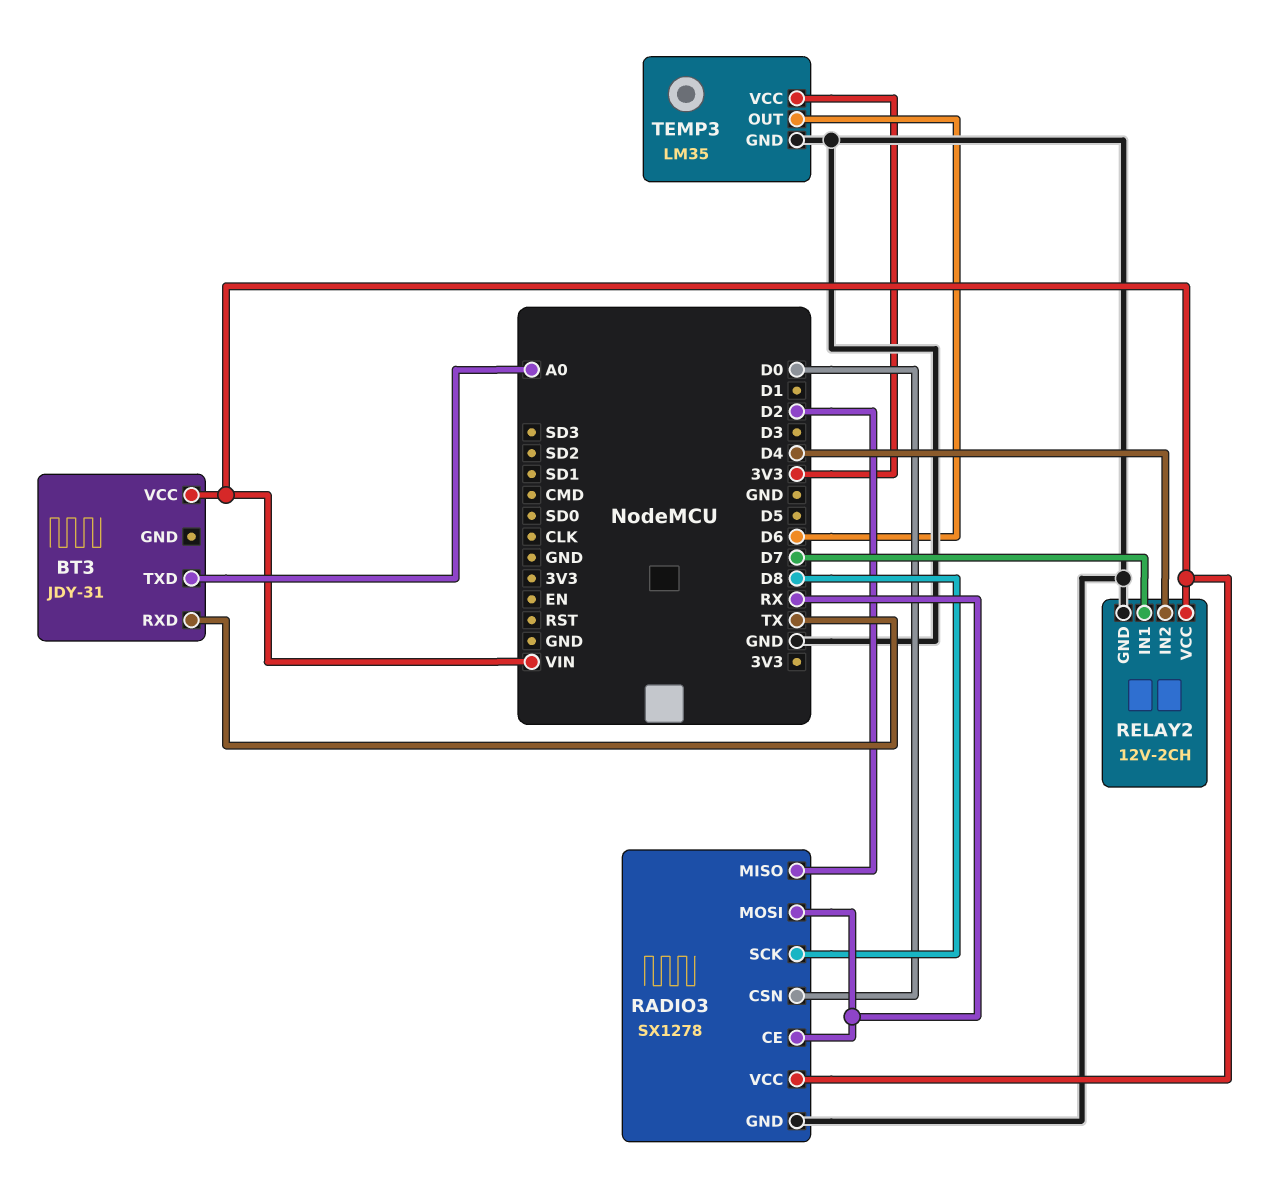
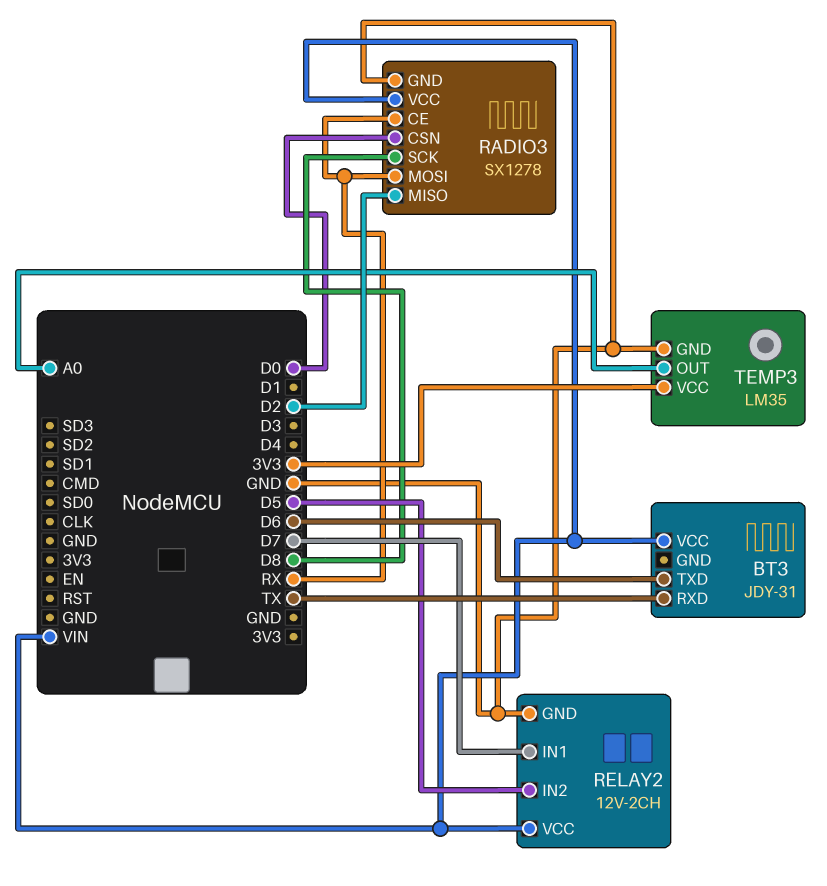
BT3 pin TXD: A0 -> D6
RELAY2 pin IN2: D4 -> D5
TEMP3 pin OUT: D6 -> A0

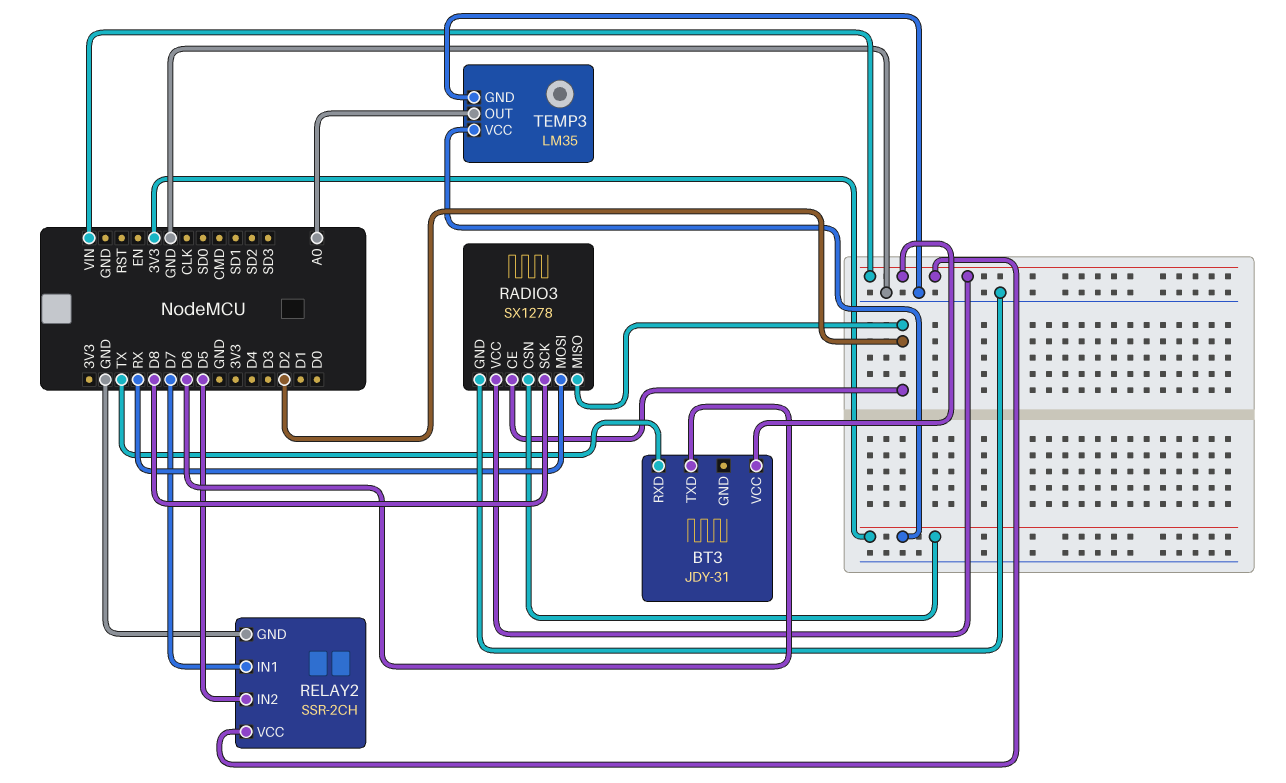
RADIO3 pin CE: RX -> D2
RADIO3 pin CSN: D0 -> 3V3
RELAY2: 12V-2CH -> SSR-2CH

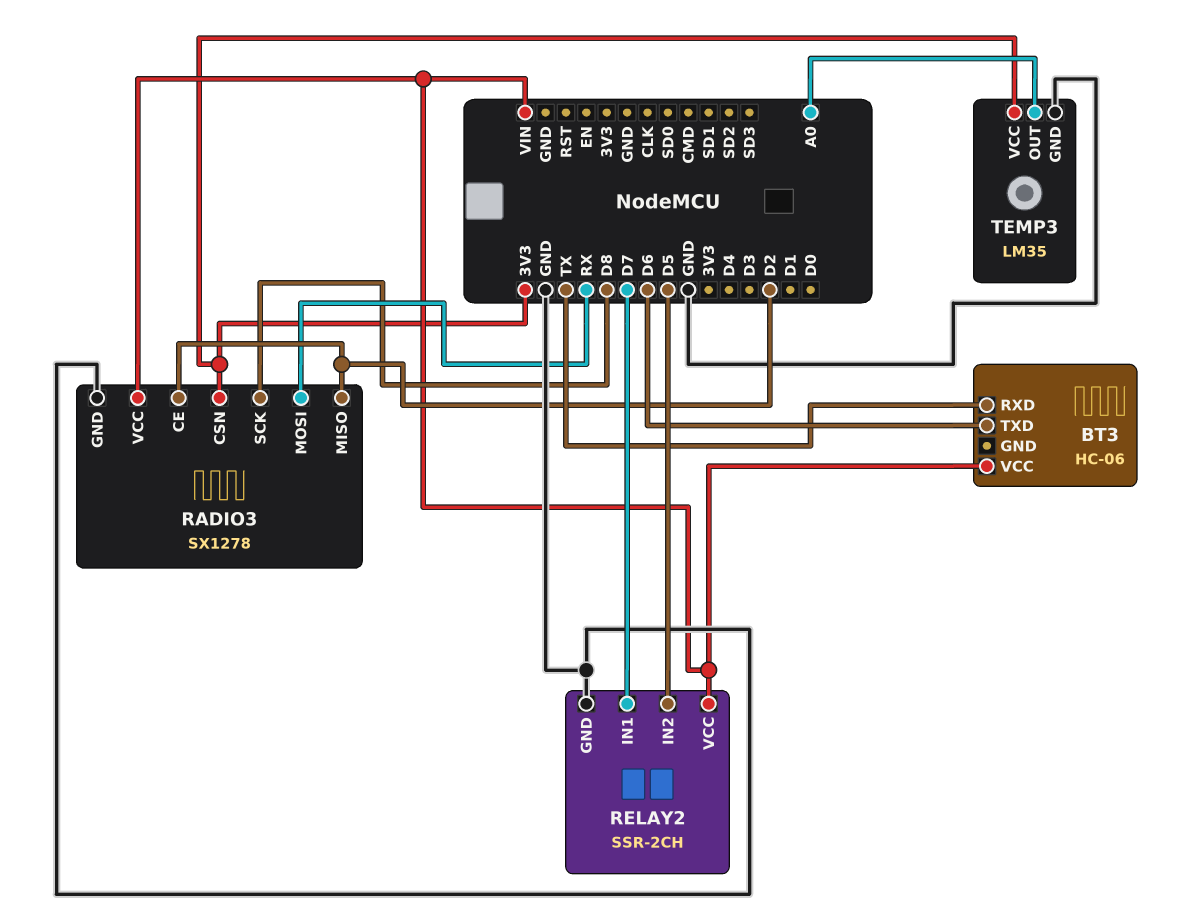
BT3: JDY-31 -> HC-06

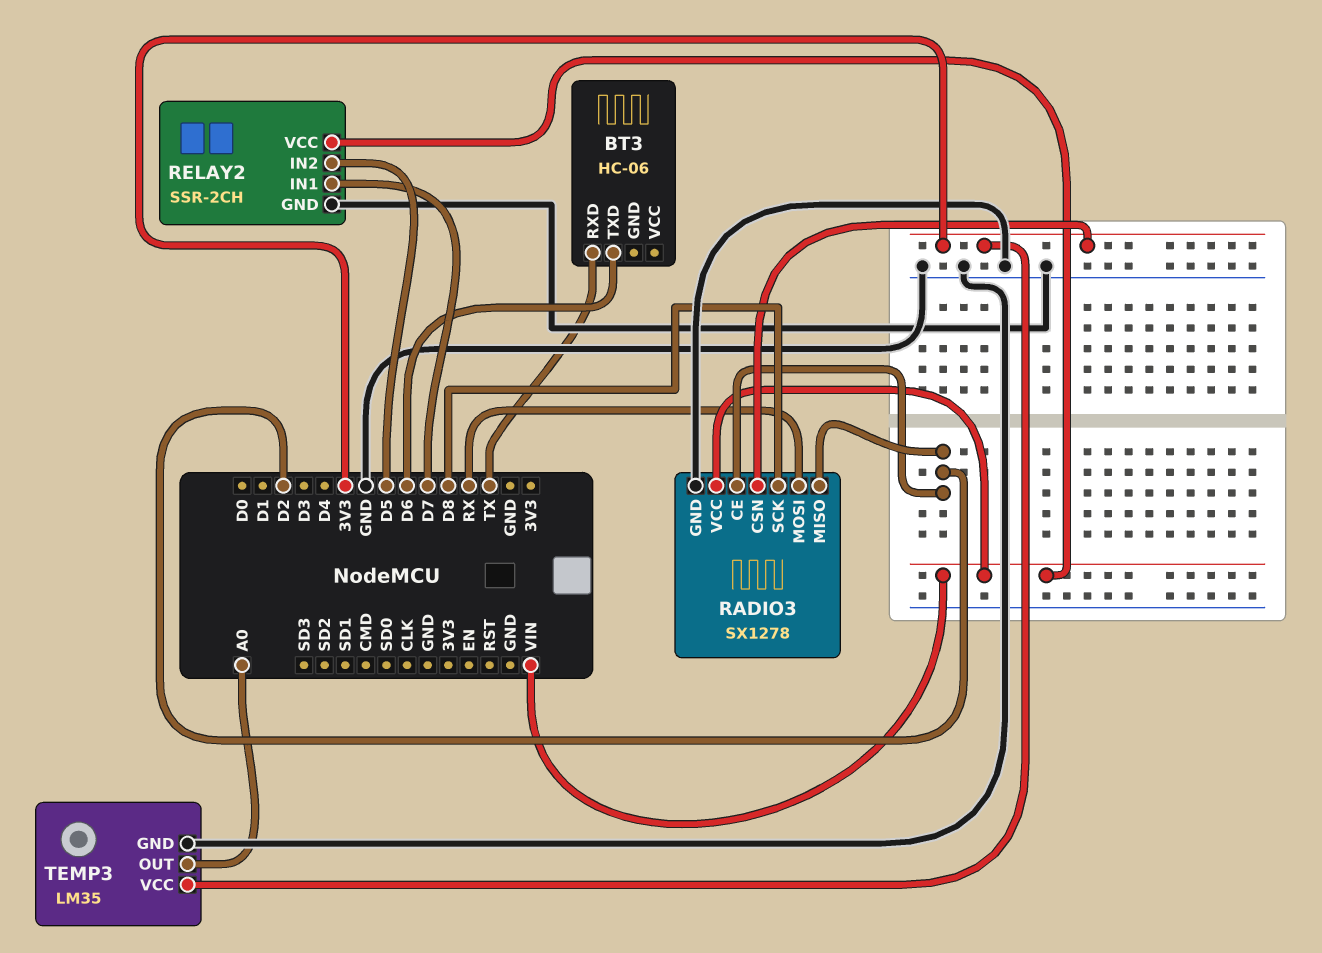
BT3 pin VCC: VIN -> none

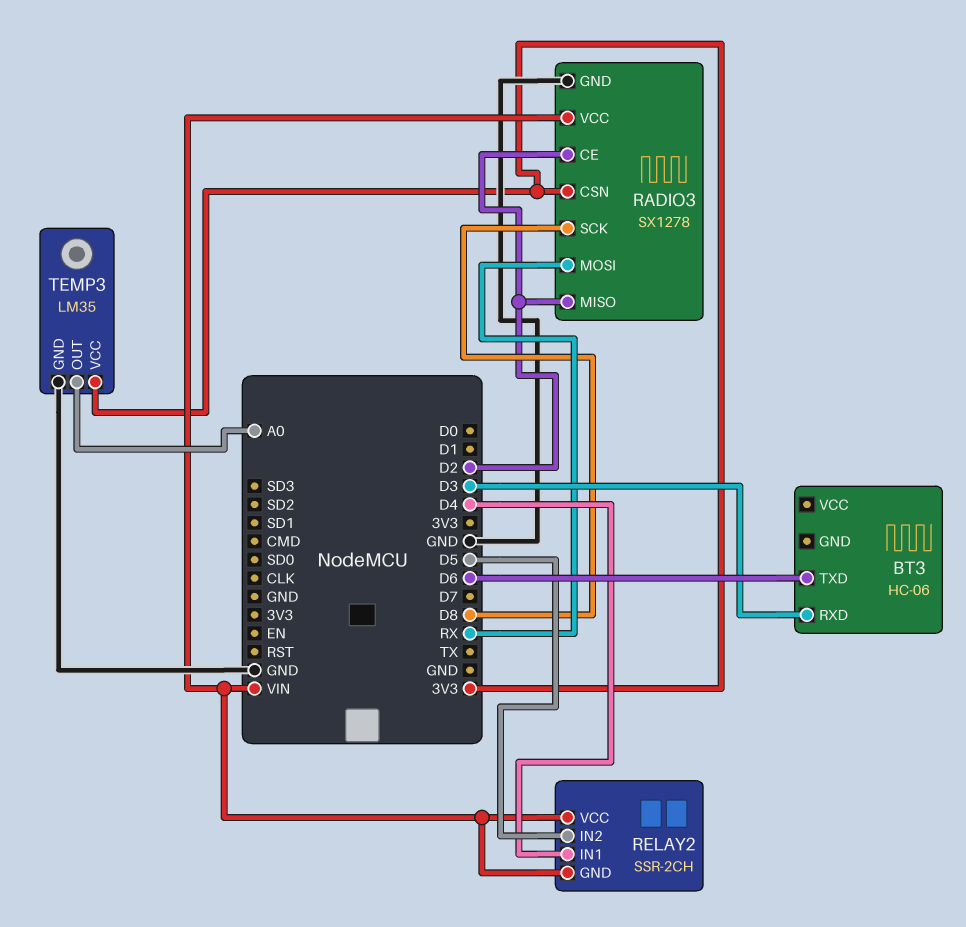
BT3 pin RXD: TX -> D3
RELAY2 pin GND: GND -> VIN
RELAY2 pin IN1: D7 -> D4

